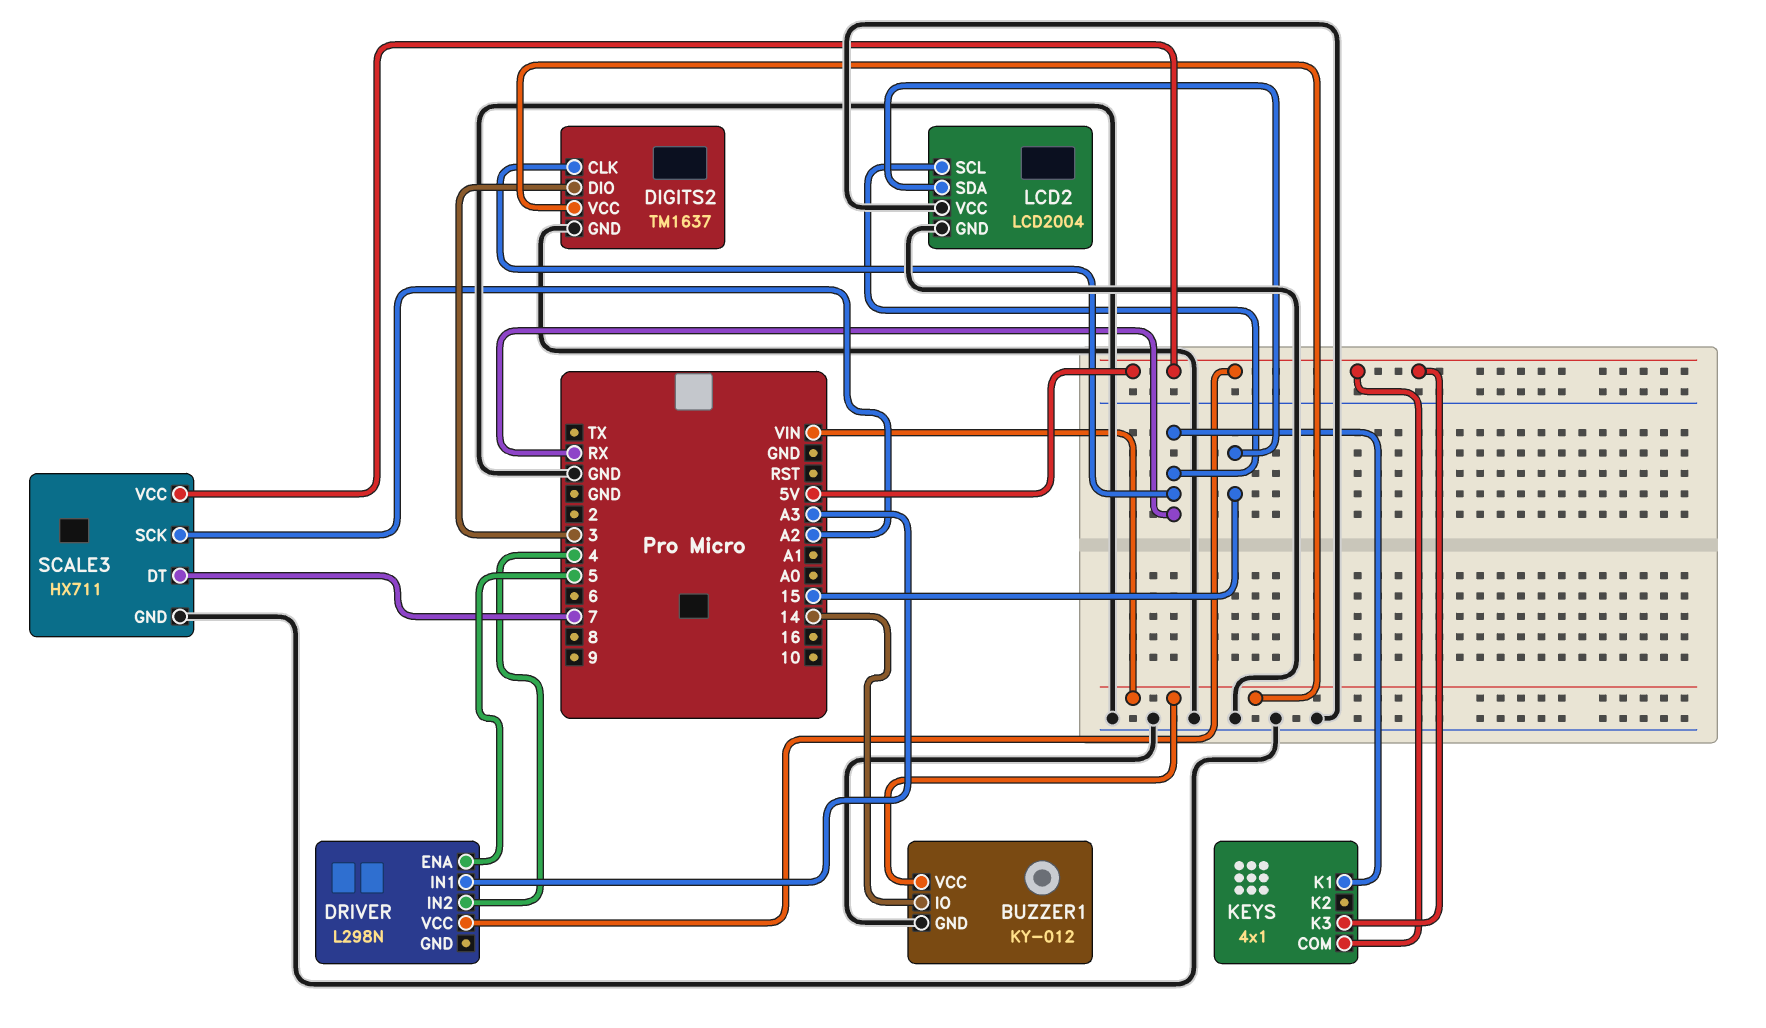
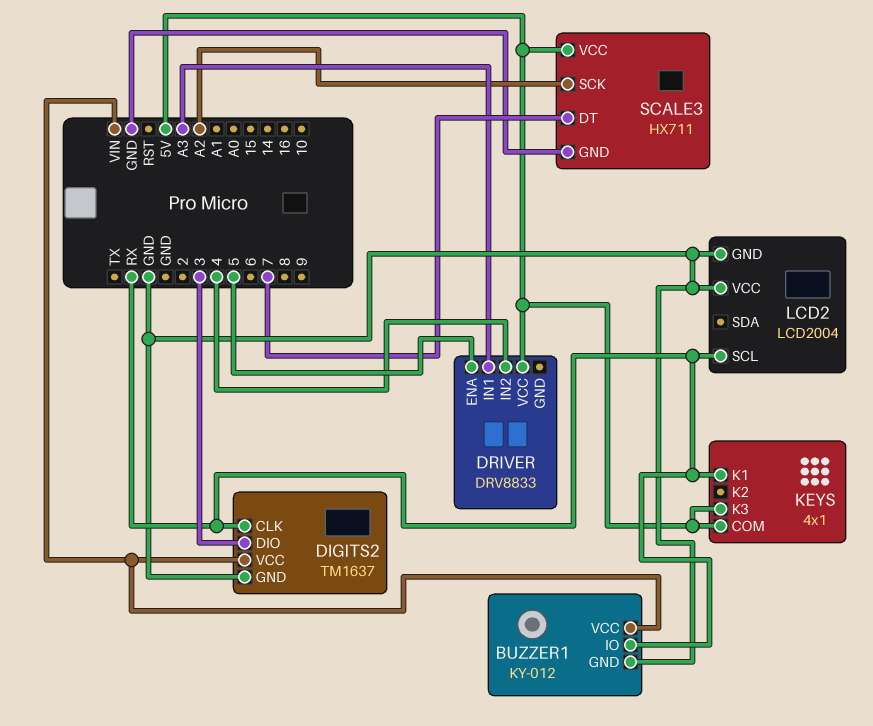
BUZZER1 pin IO: 14 -> RX
DRIVER: L298N -> DRV8833
LCD2 pin SDA: 15 -> none

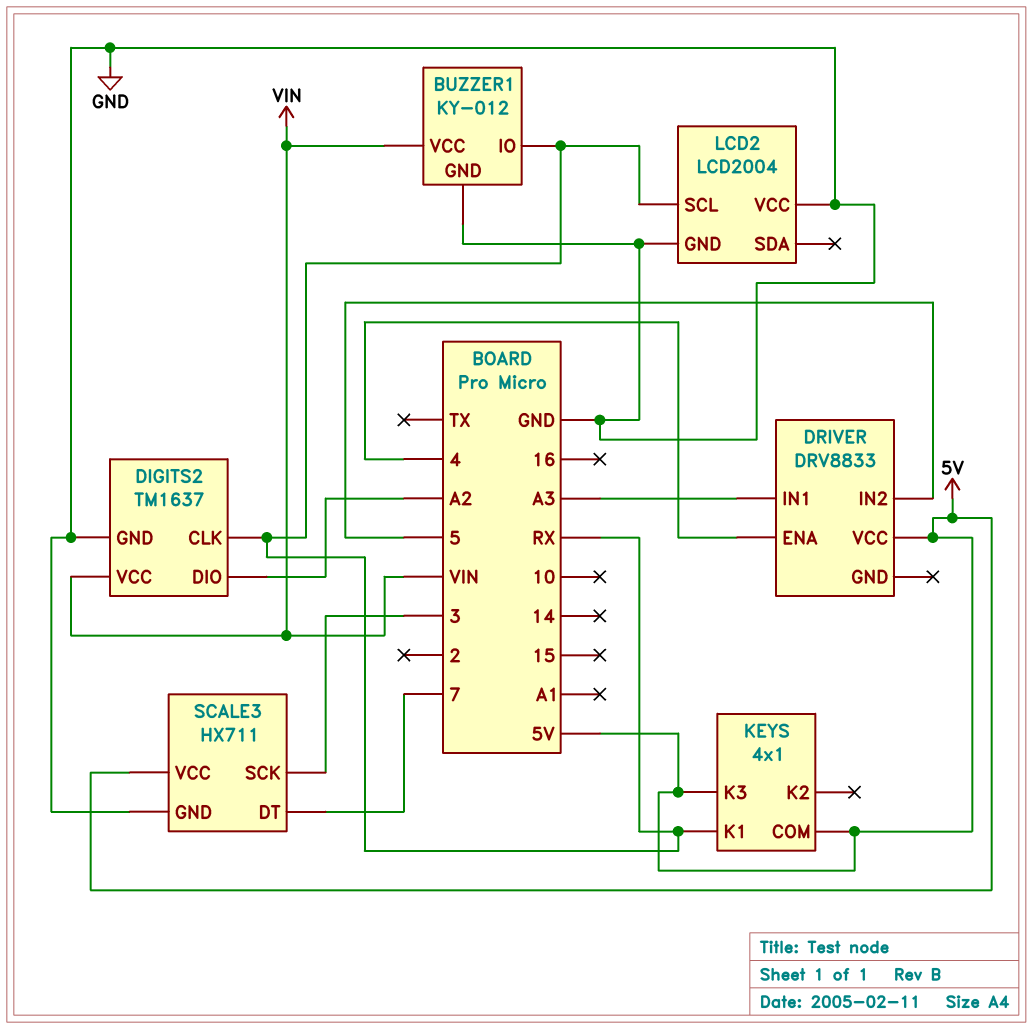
DIGITS2 pin DIO: 3 -> A2
DRIVER pin ENA: 5 -> 4
DRIVER pin IN2: 4 -> 5
SCALE3 pin SCK: A2 -> 3

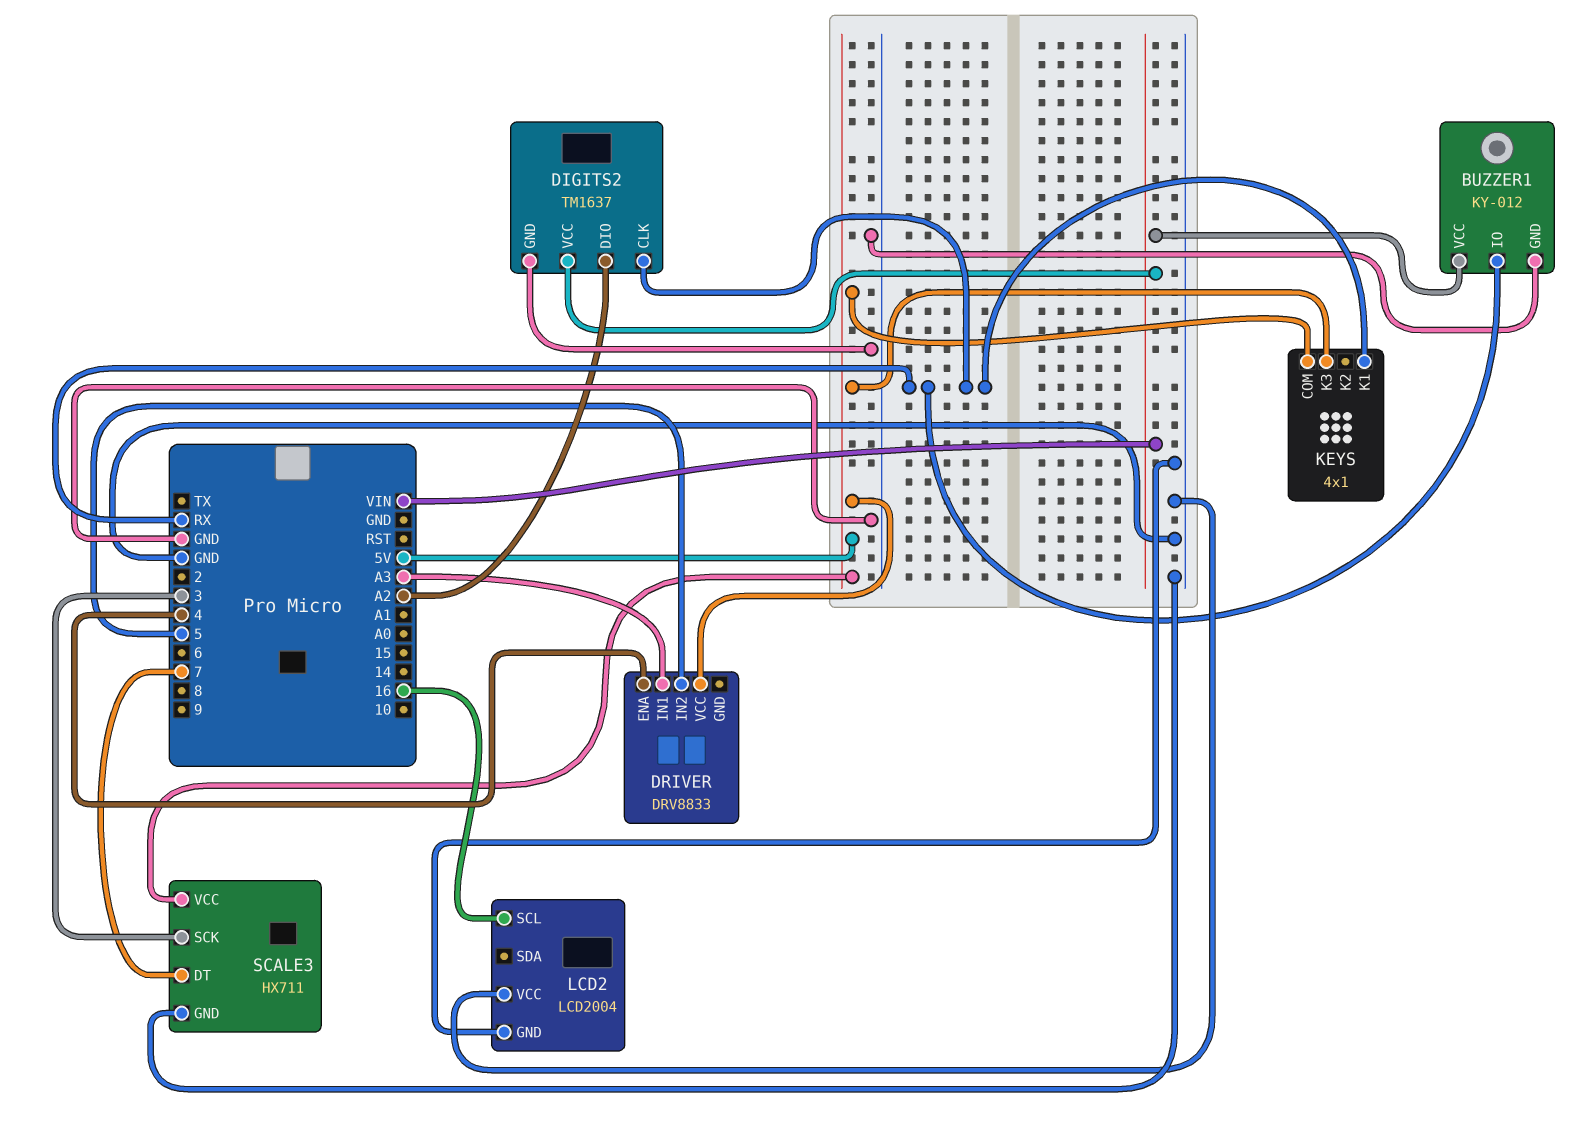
LCD2 pin SCL: RX -> 16

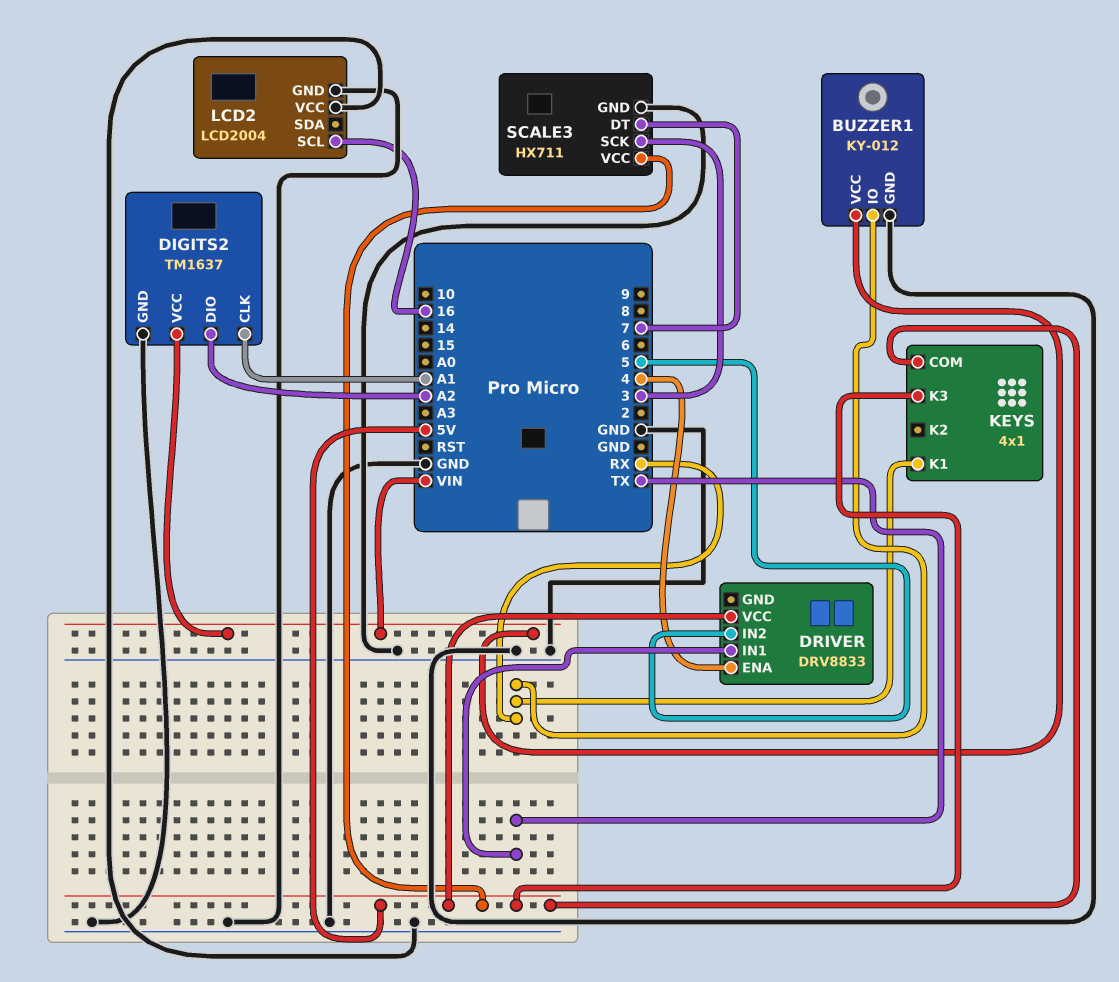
DIGITS2 pin CLK: RX -> A1
DRIVER pin IN1: A3 -> TX

